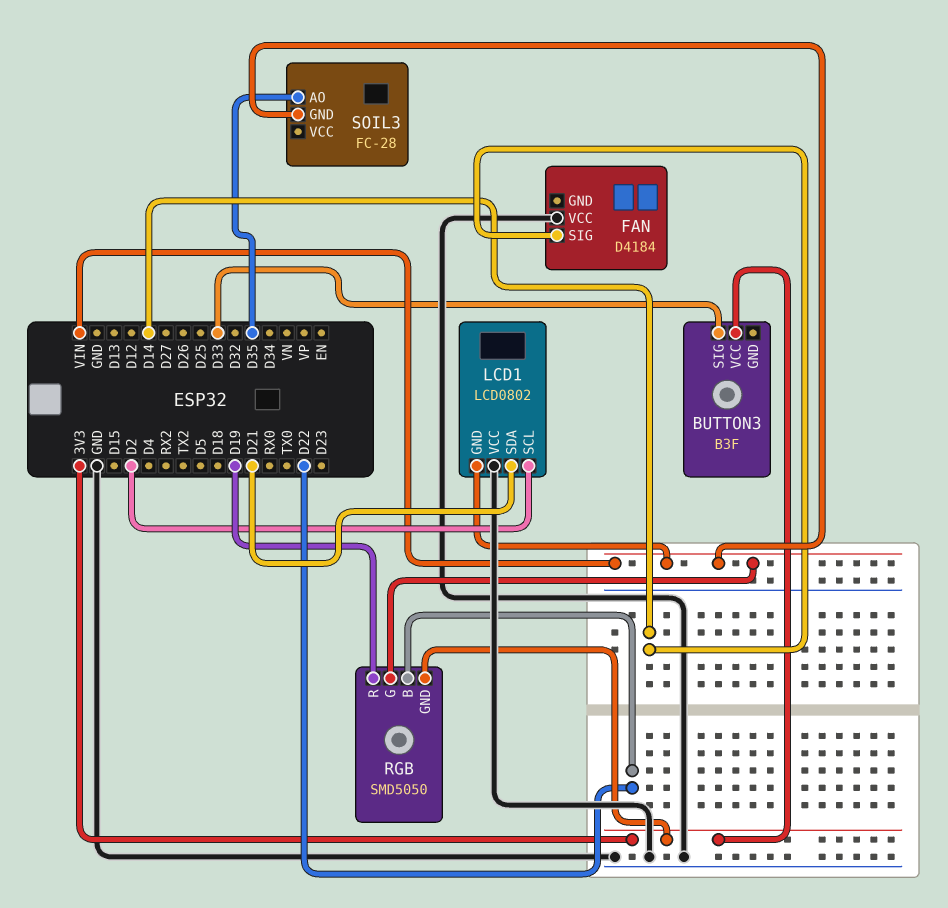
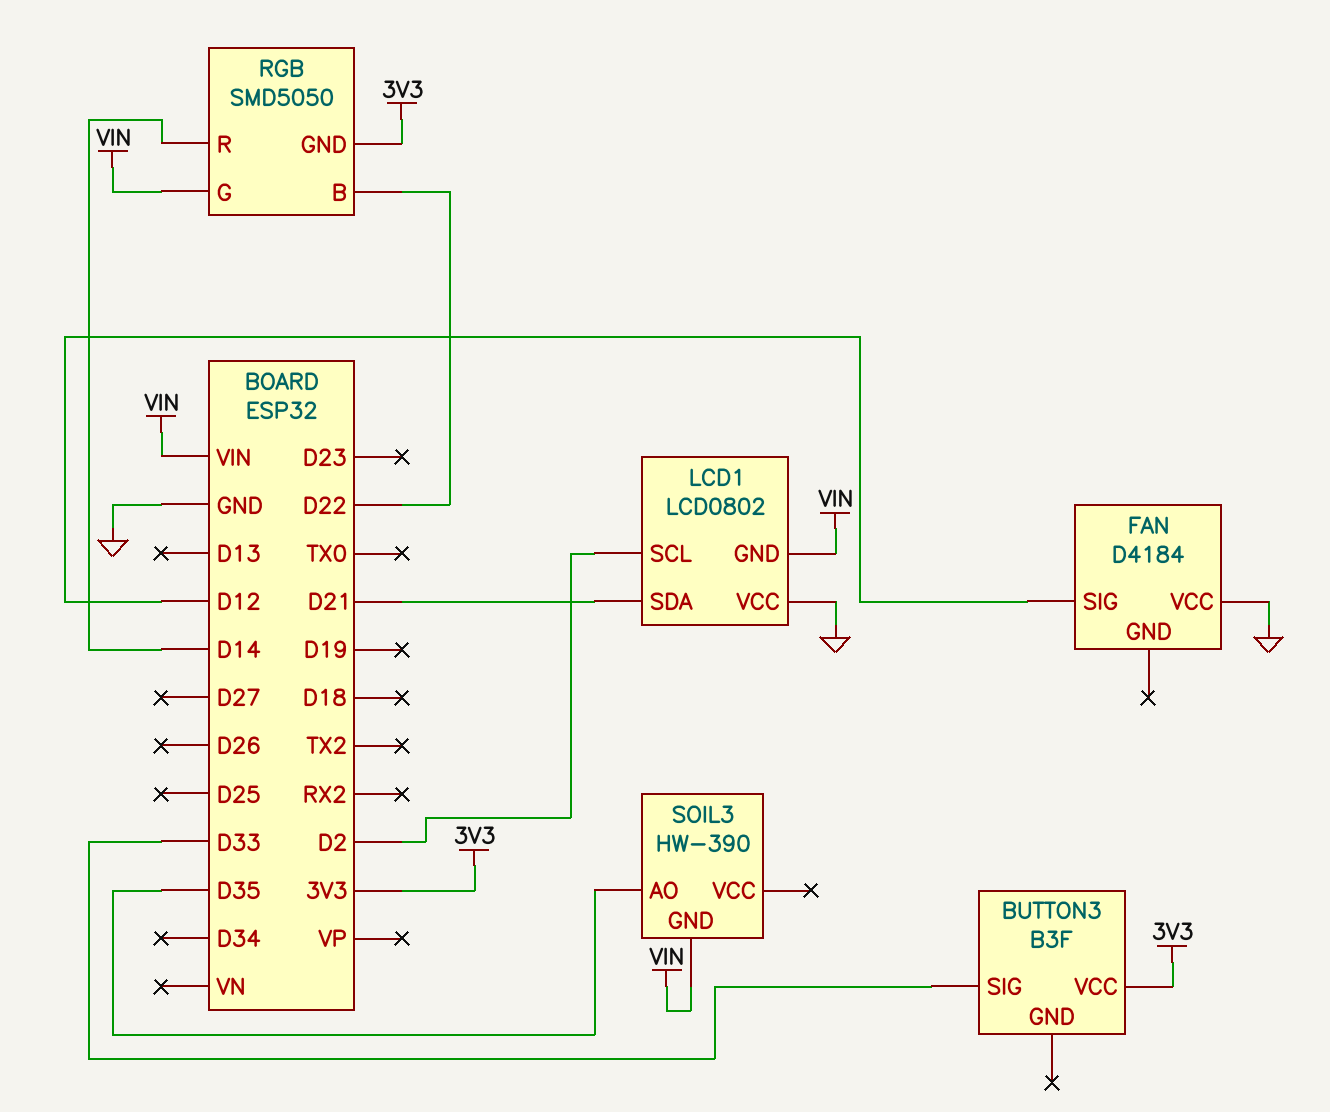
FAN pin SIG: D14 -> D12
RGB pin R: D19 -> D14
SOIL3: FC-28 -> HW-390

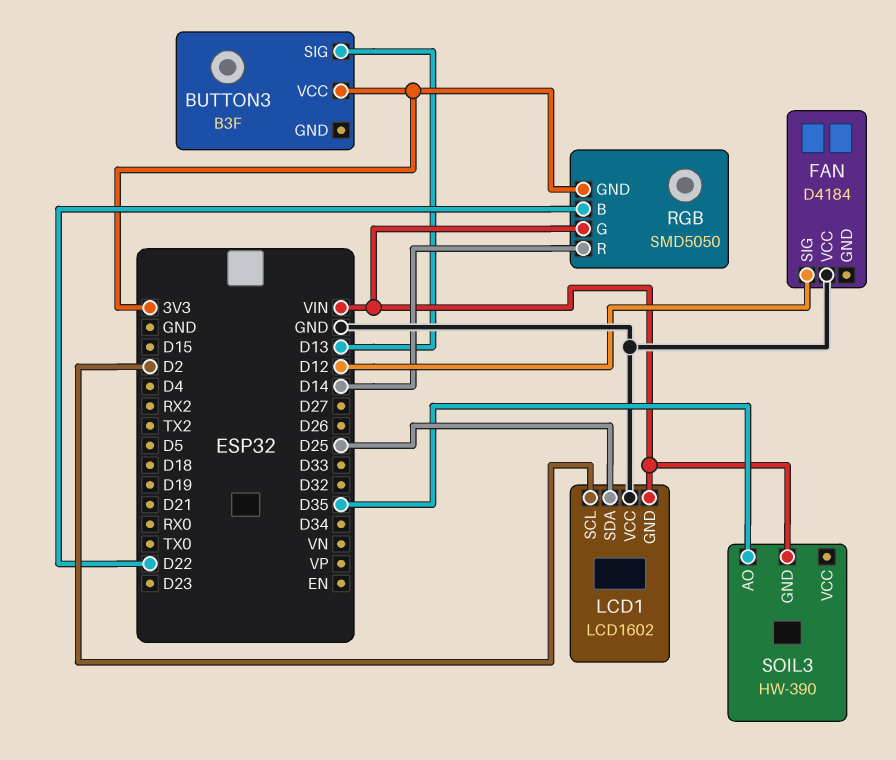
BUTTON3 pin SIG: D33 -> D13
LCD1: LCD0802 -> LCD1602
LCD1 pin SDA: D21 -> D25

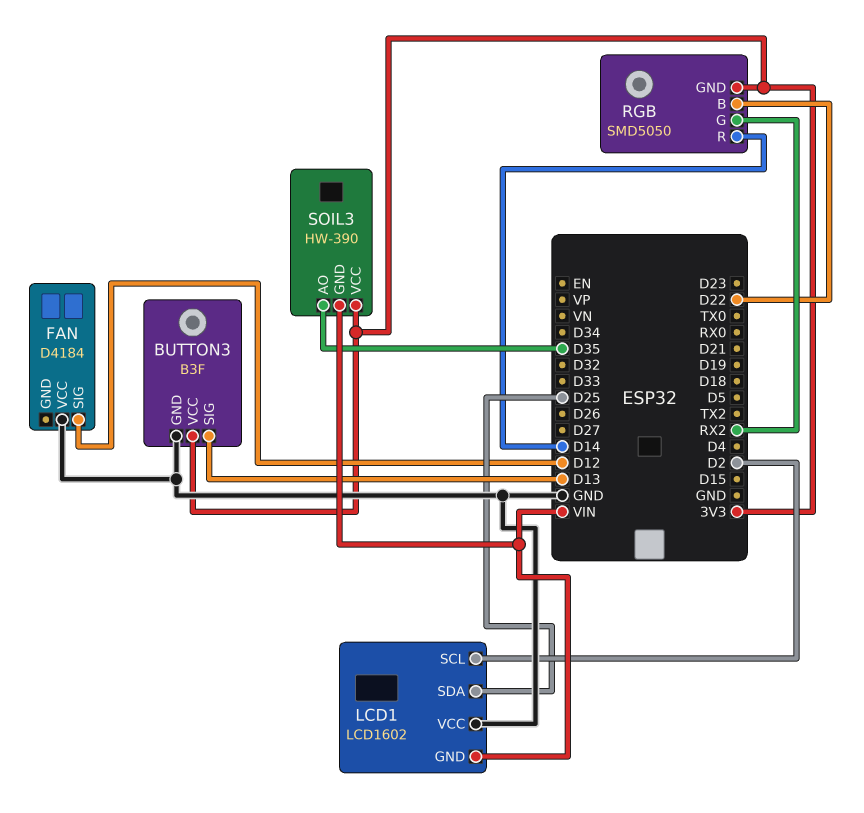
BUTTON3 pin GND: none -> GND
RGB pin G: VIN -> RX2
SOIL3 pin VCC: none -> 3V3

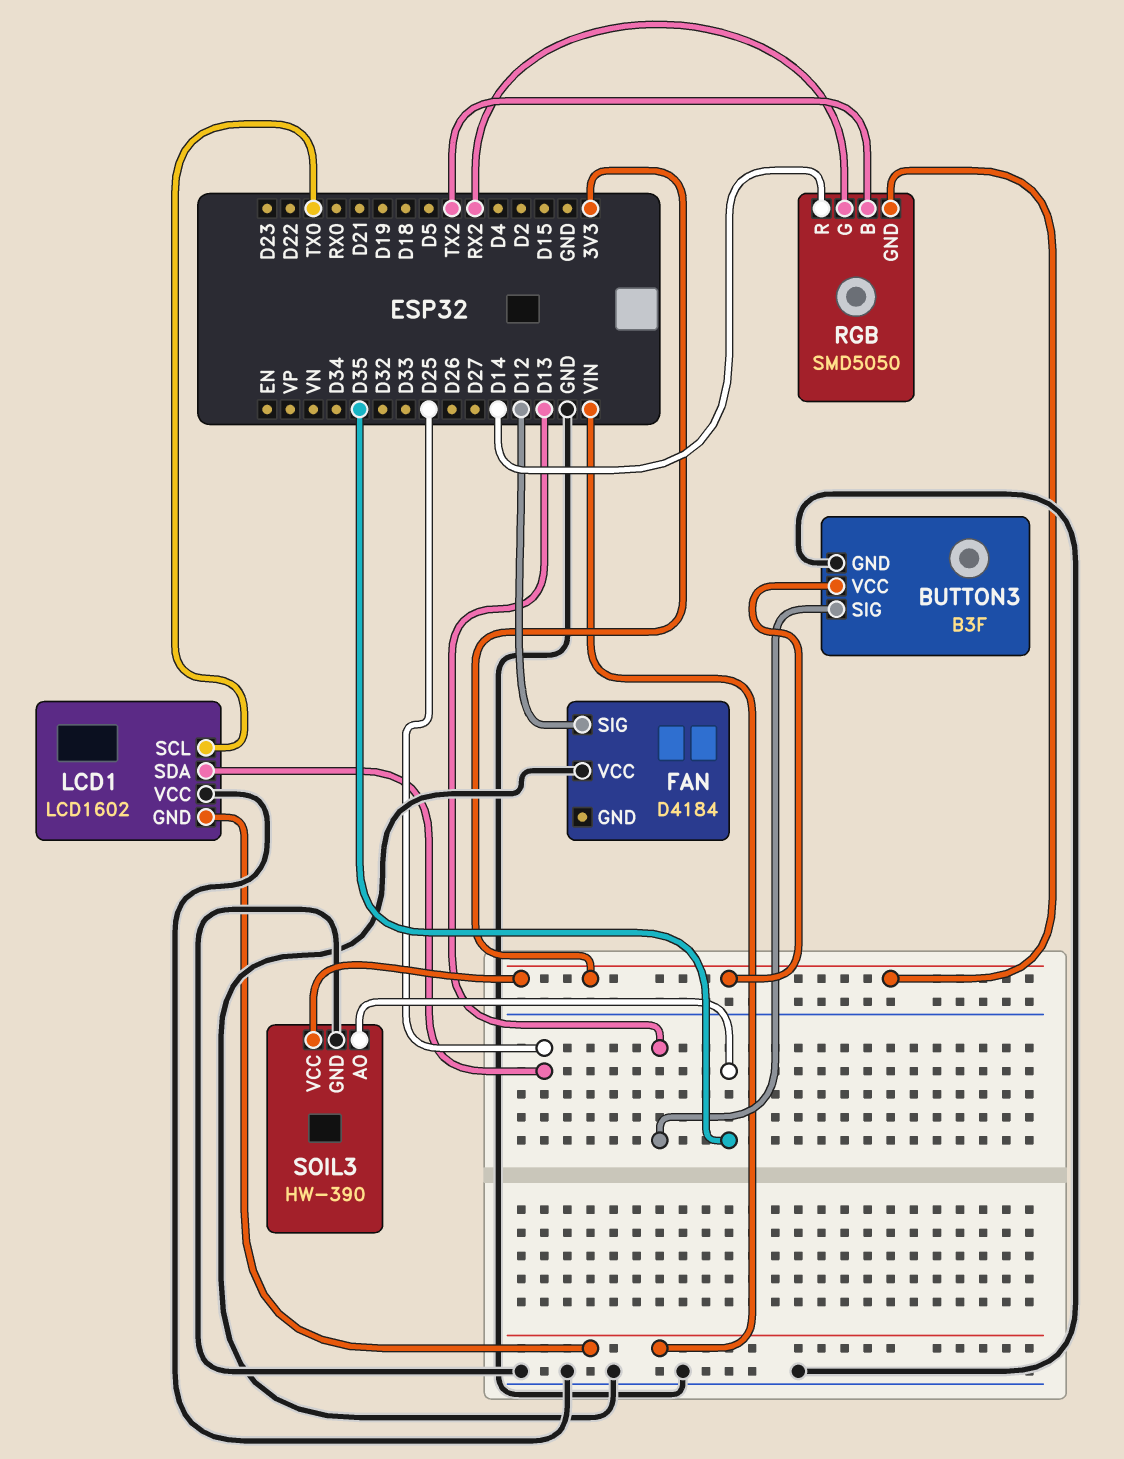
LCD1 pin SCL: D2 -> TX0
RGB pin B: D22 -> TX2
SOIL3 pin GND: VIN -> GND

